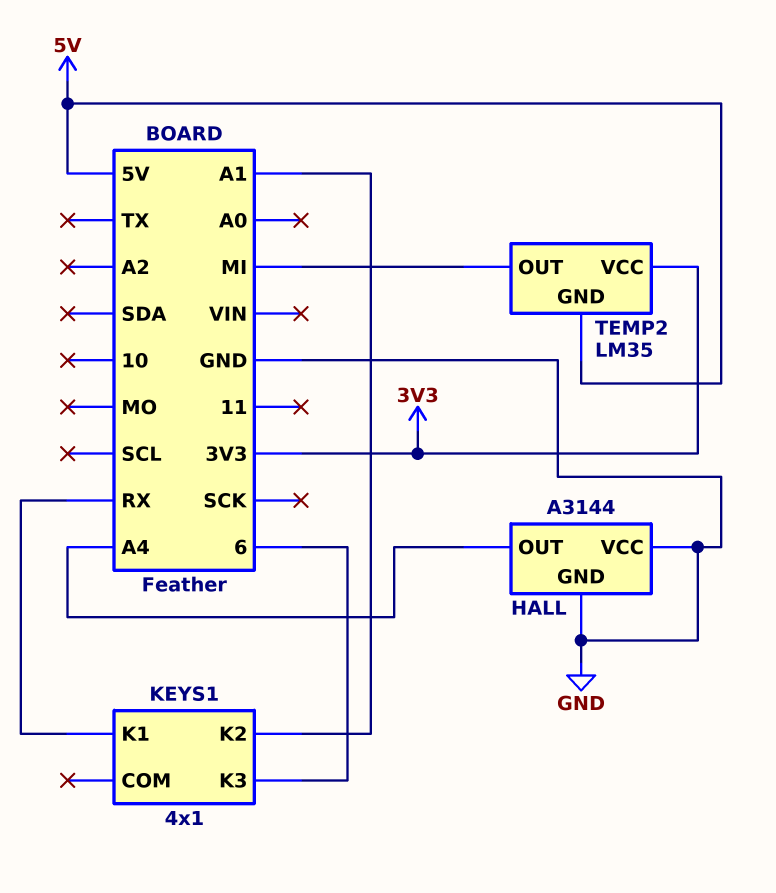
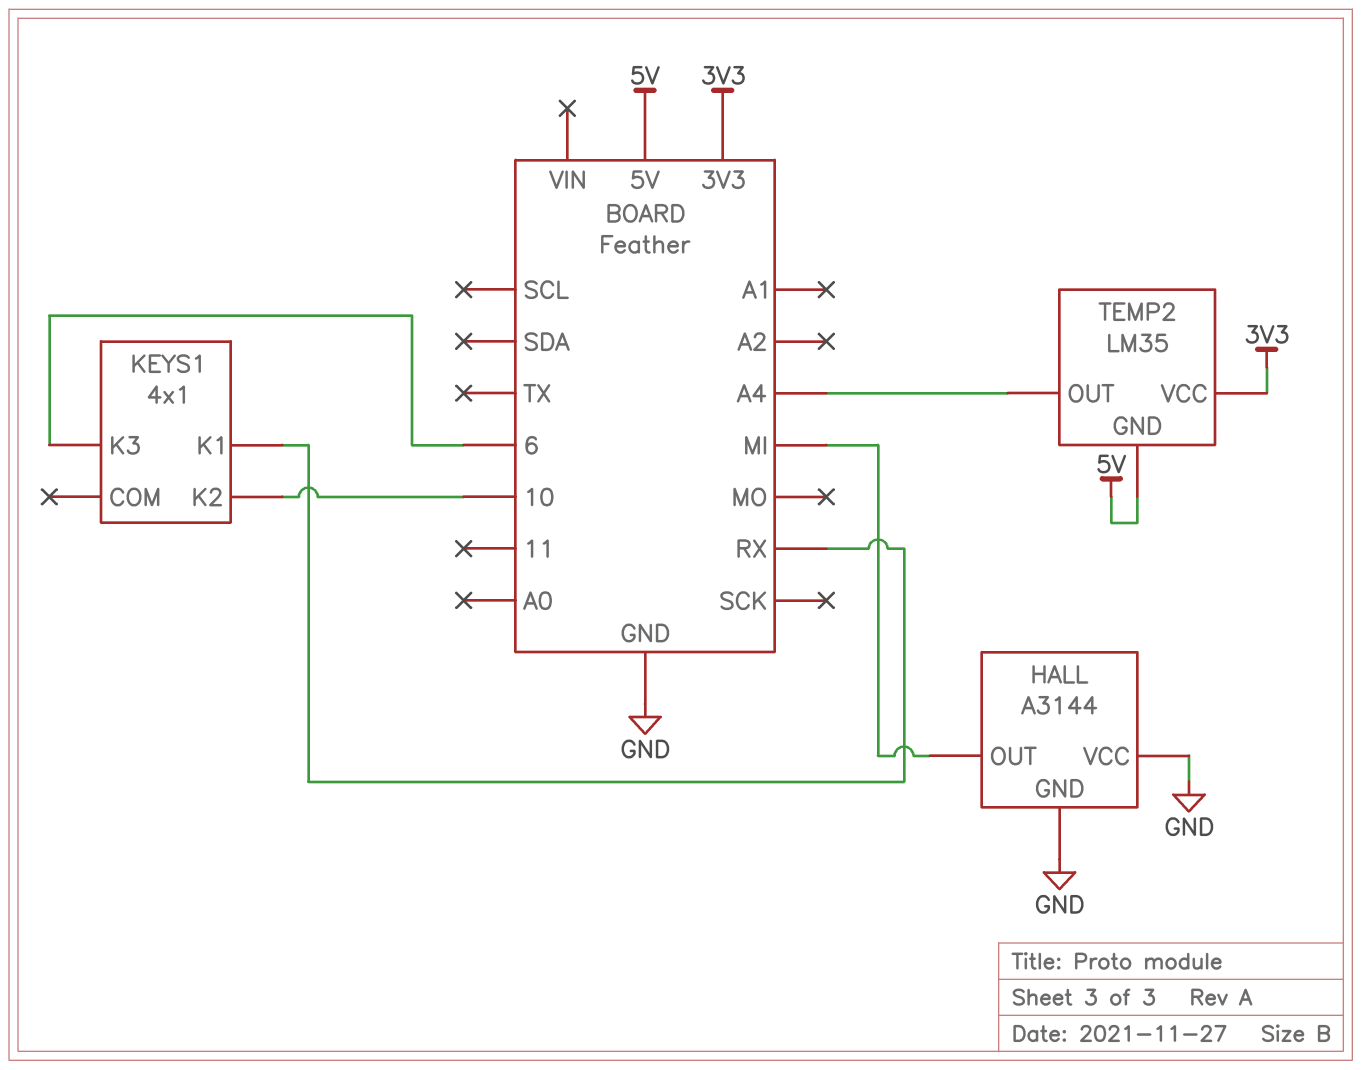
HALL pin OUT: A4 -> MI
KEYS1 pin K2: A1 -> 10
TEMP2 pin OUT: MI -> A4

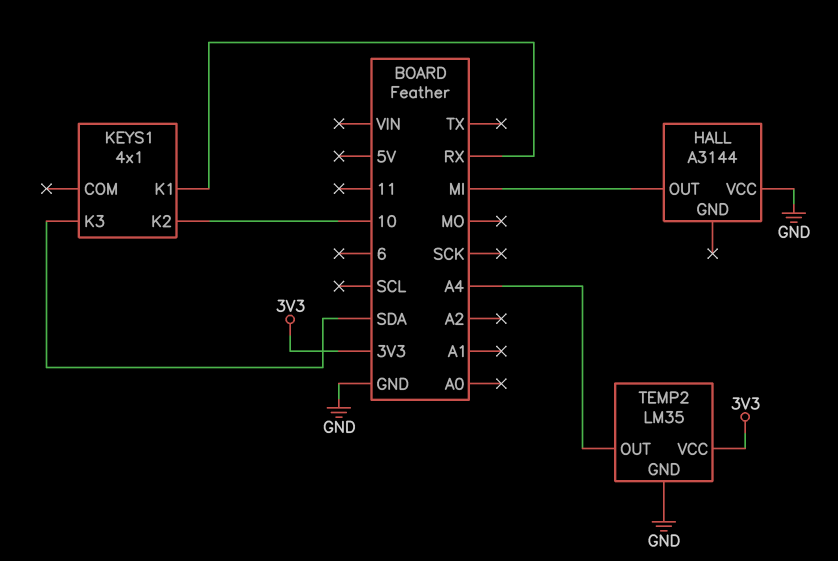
HALL pin GND: GND -> none
KEYS1 pin K3: 6 -> SDA
TEMP2 pin GND: 5V -> GND

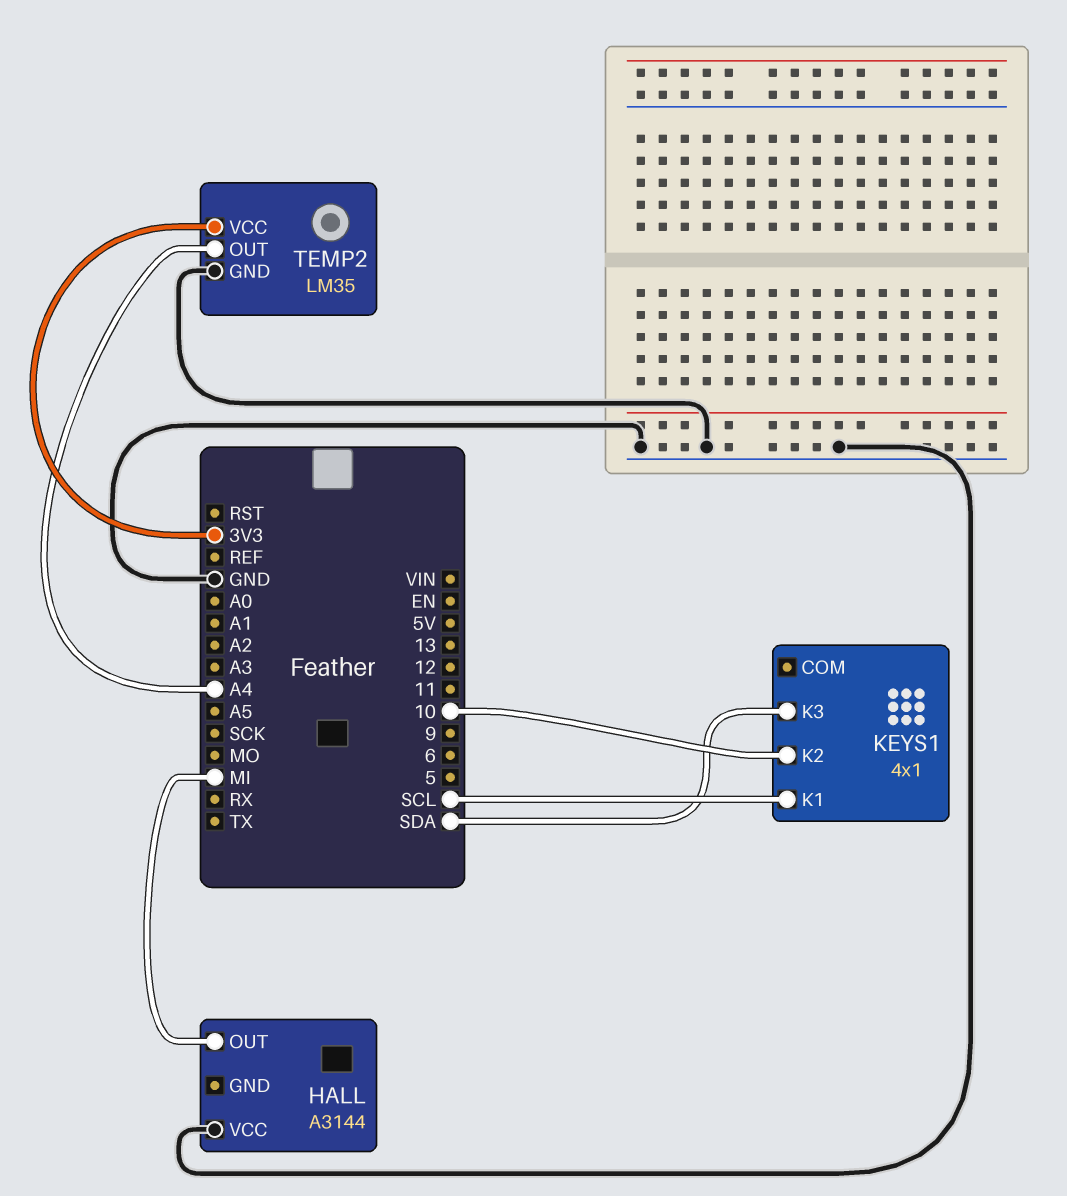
KEYS1 pin K1: RX -> SCL

